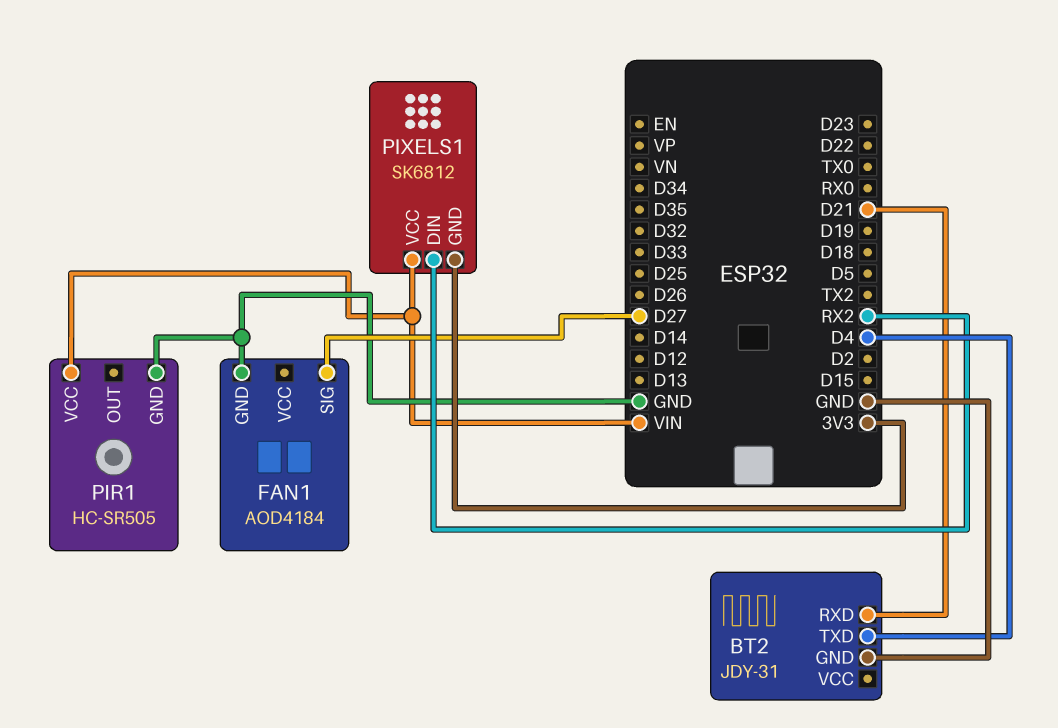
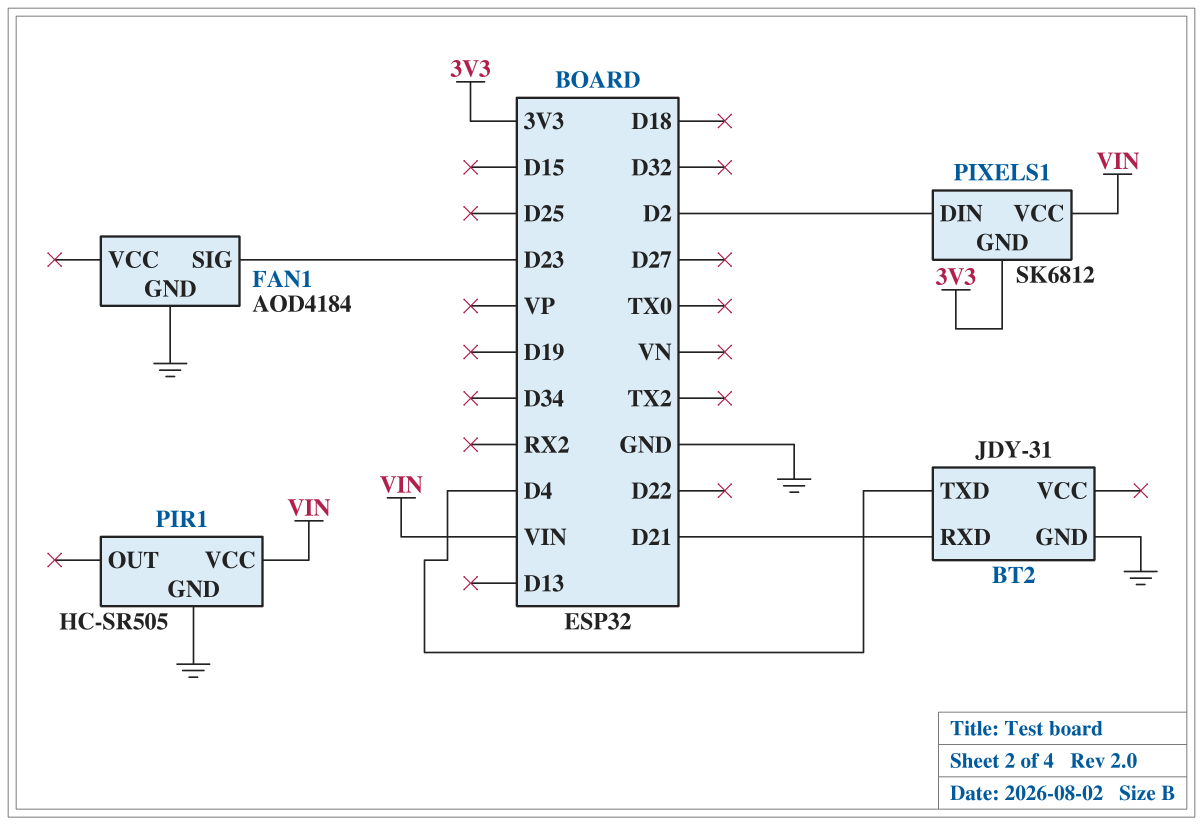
FAN1 pin SIG: D27 -> D23
PIXELS1 pin DIN: RX2 -> D2

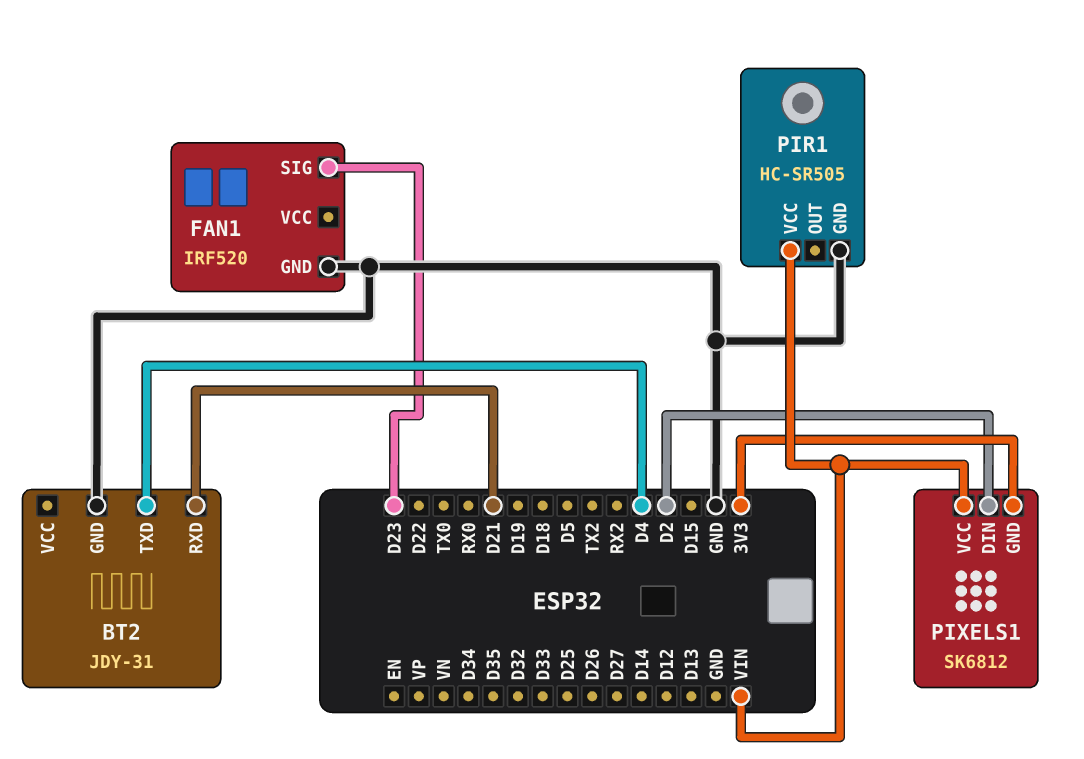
FAN1: AOD4184 -> IRF520

